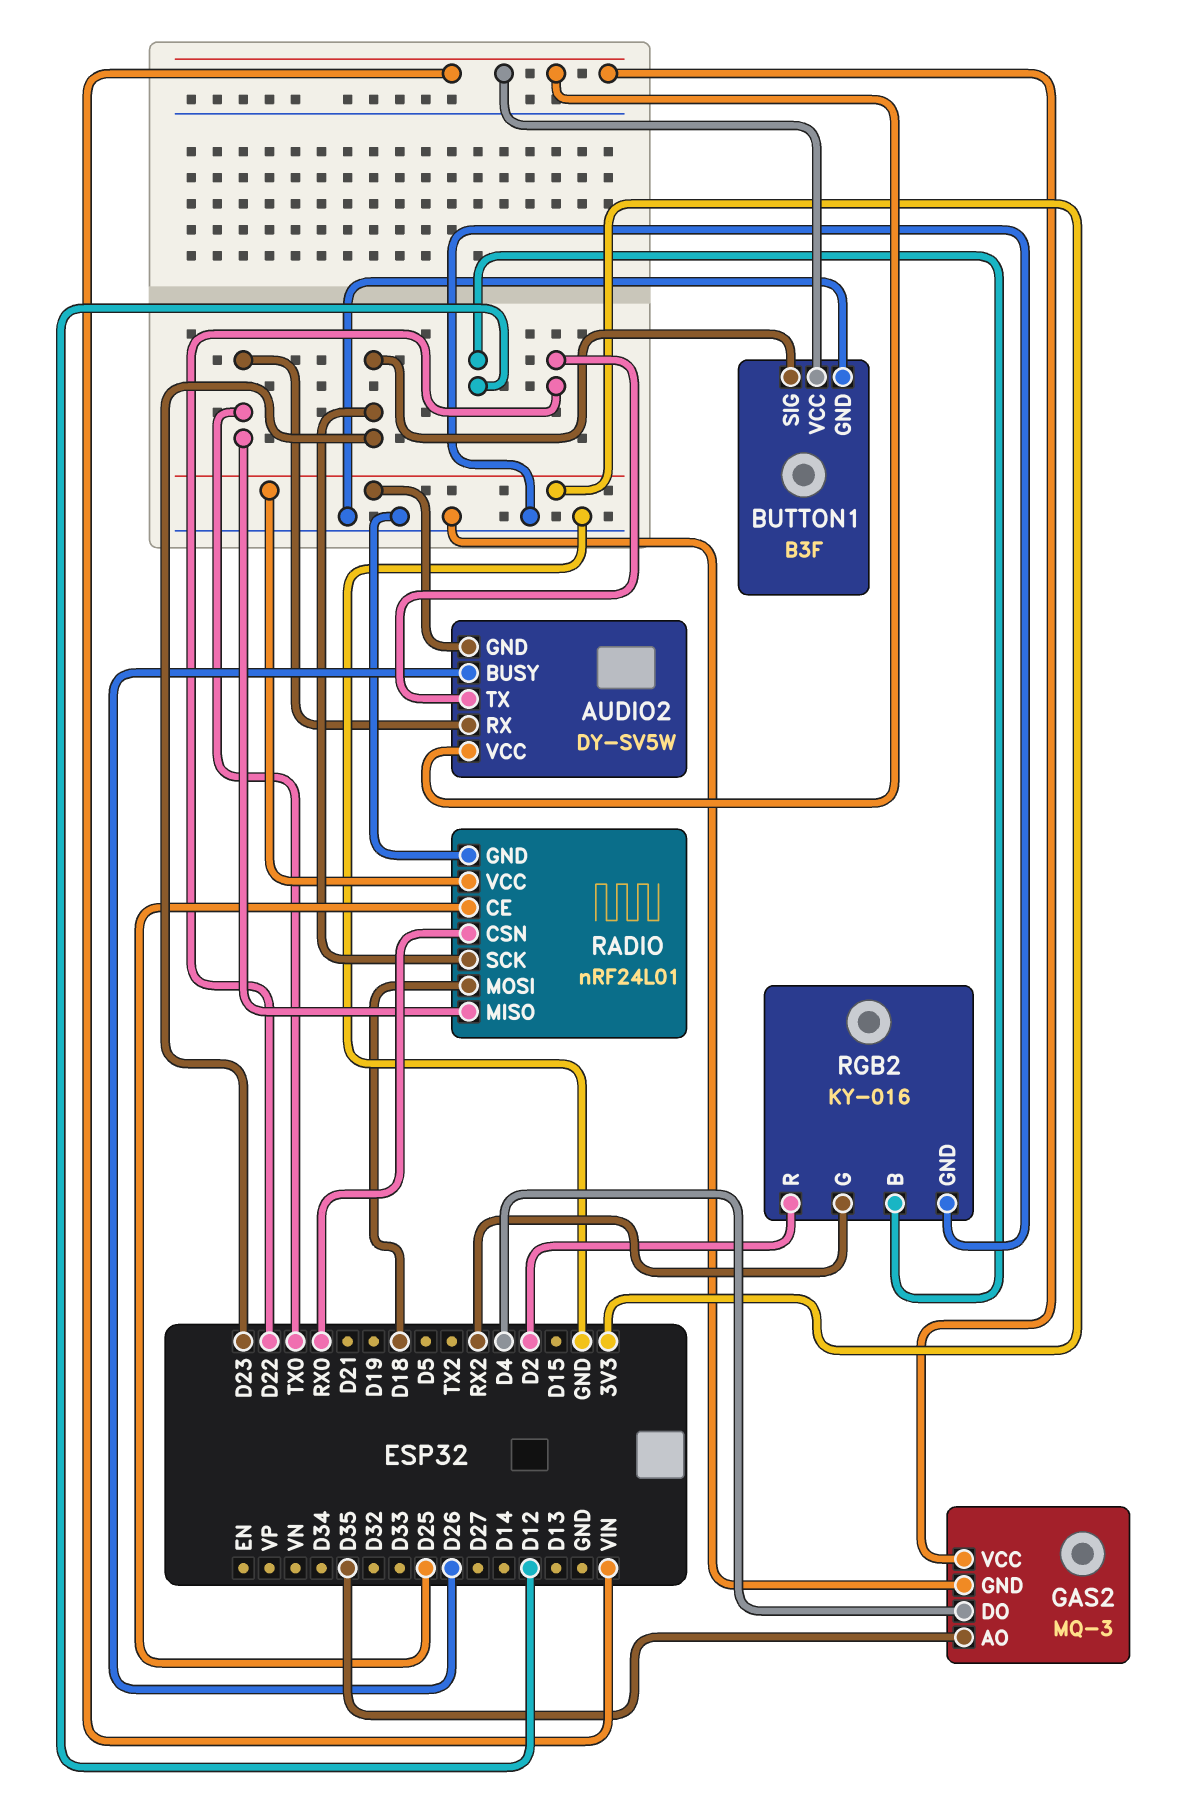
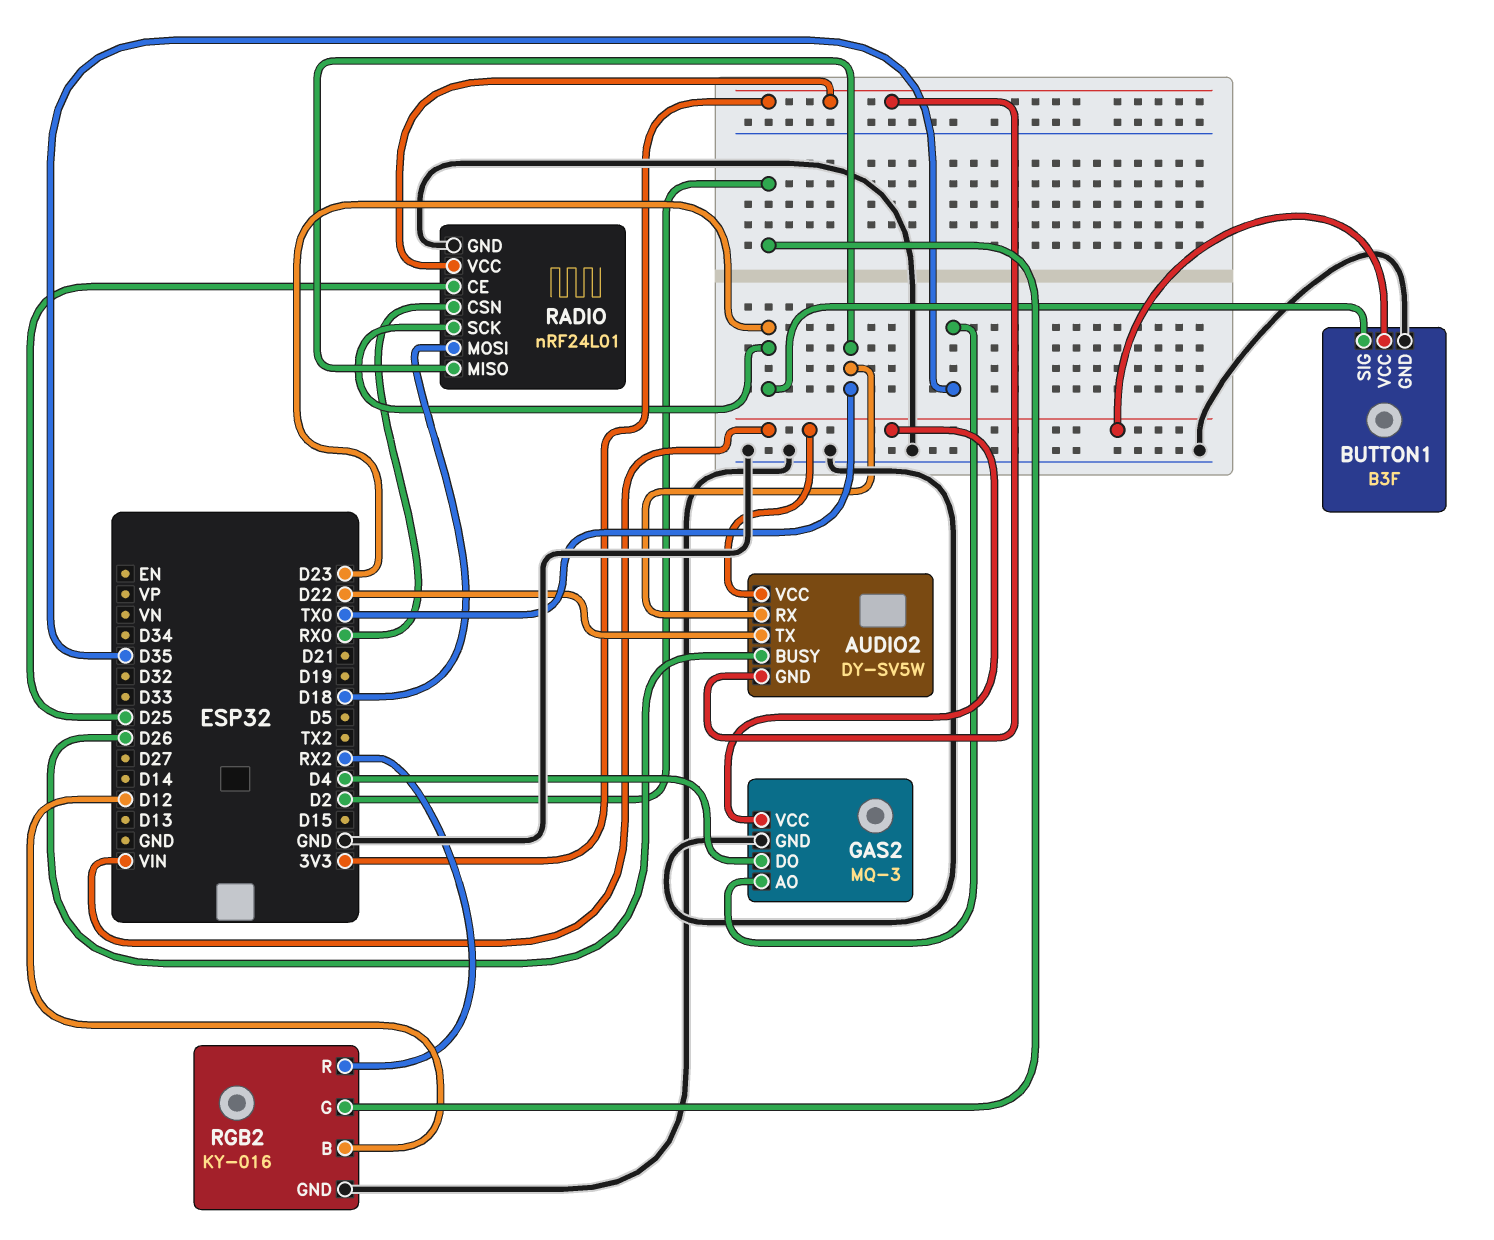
RGB2 pin G: RX2 -> D2
RGB2 pin R: D2 -> RX2

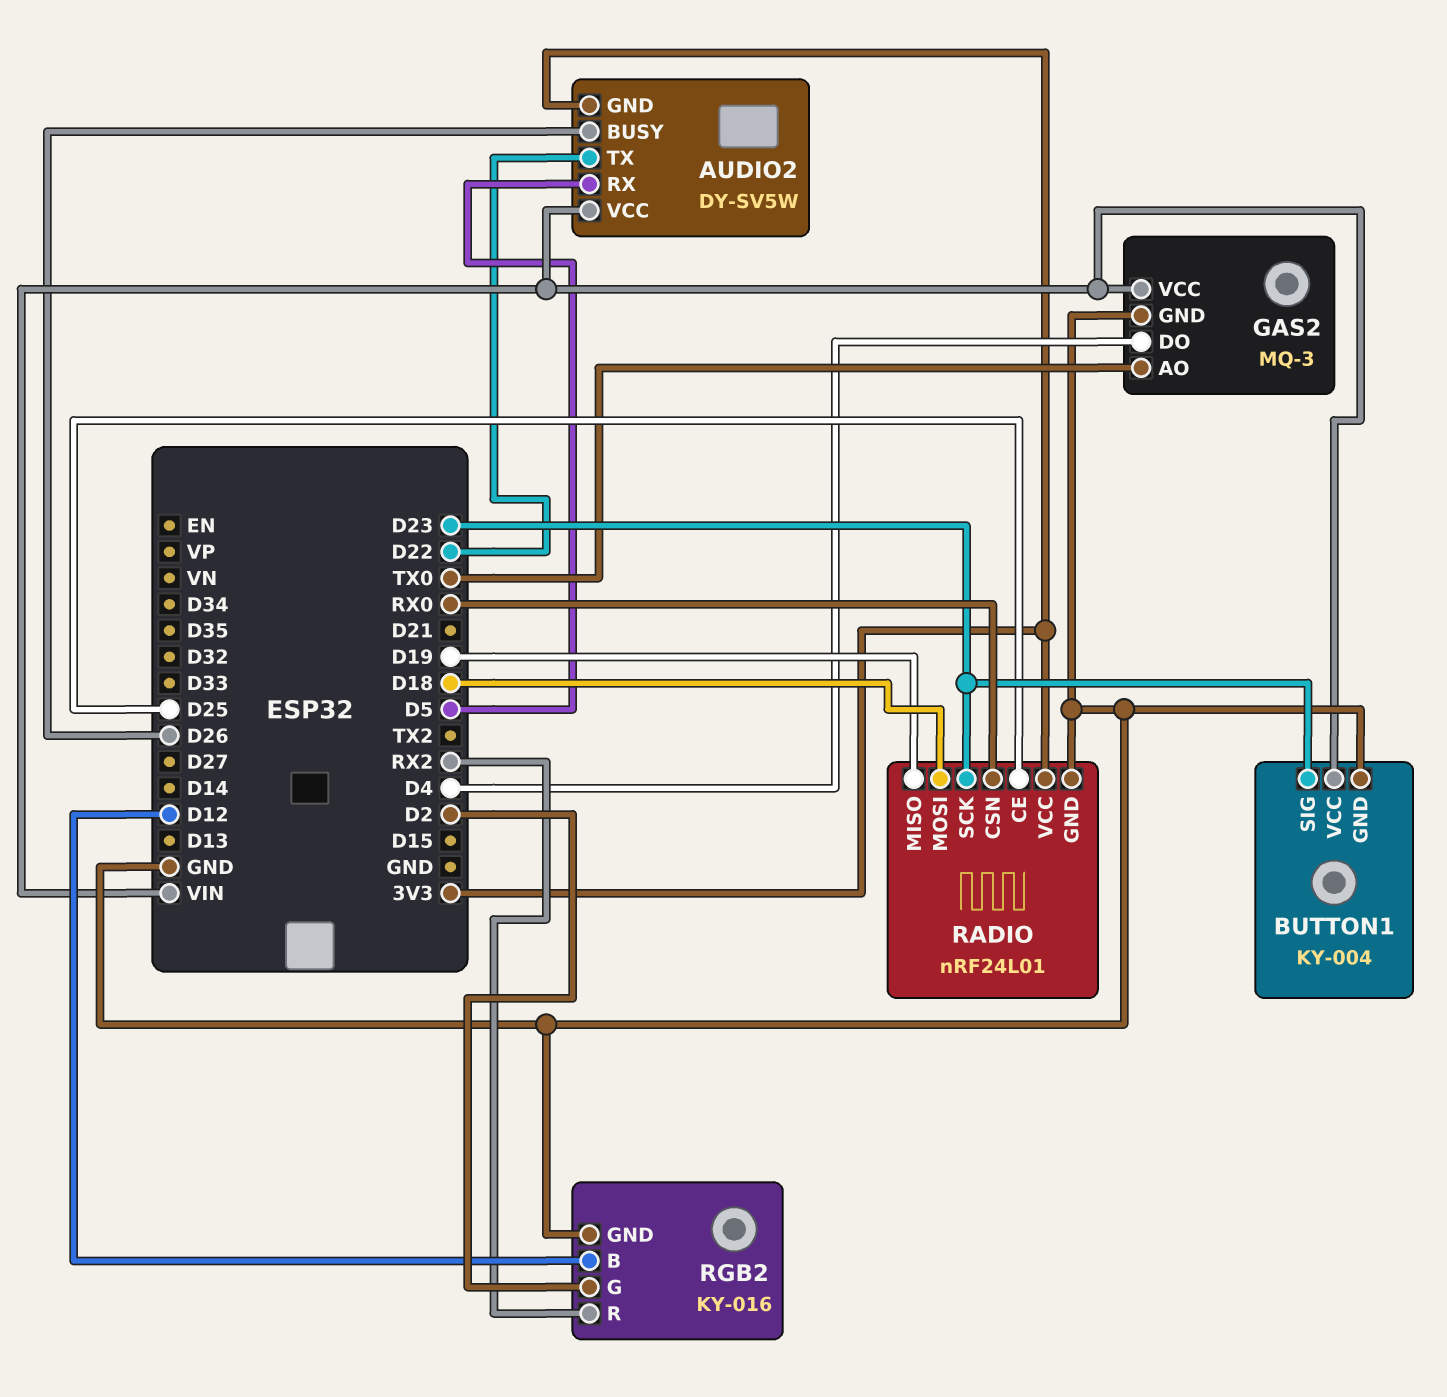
AUDIO2 pin RX: TX0 -> D5
BUTTON1: B3F -> KY-004
GAS2 pin AO: D35 -> TX0
RADIO pin MISO: TX0 -> D19

